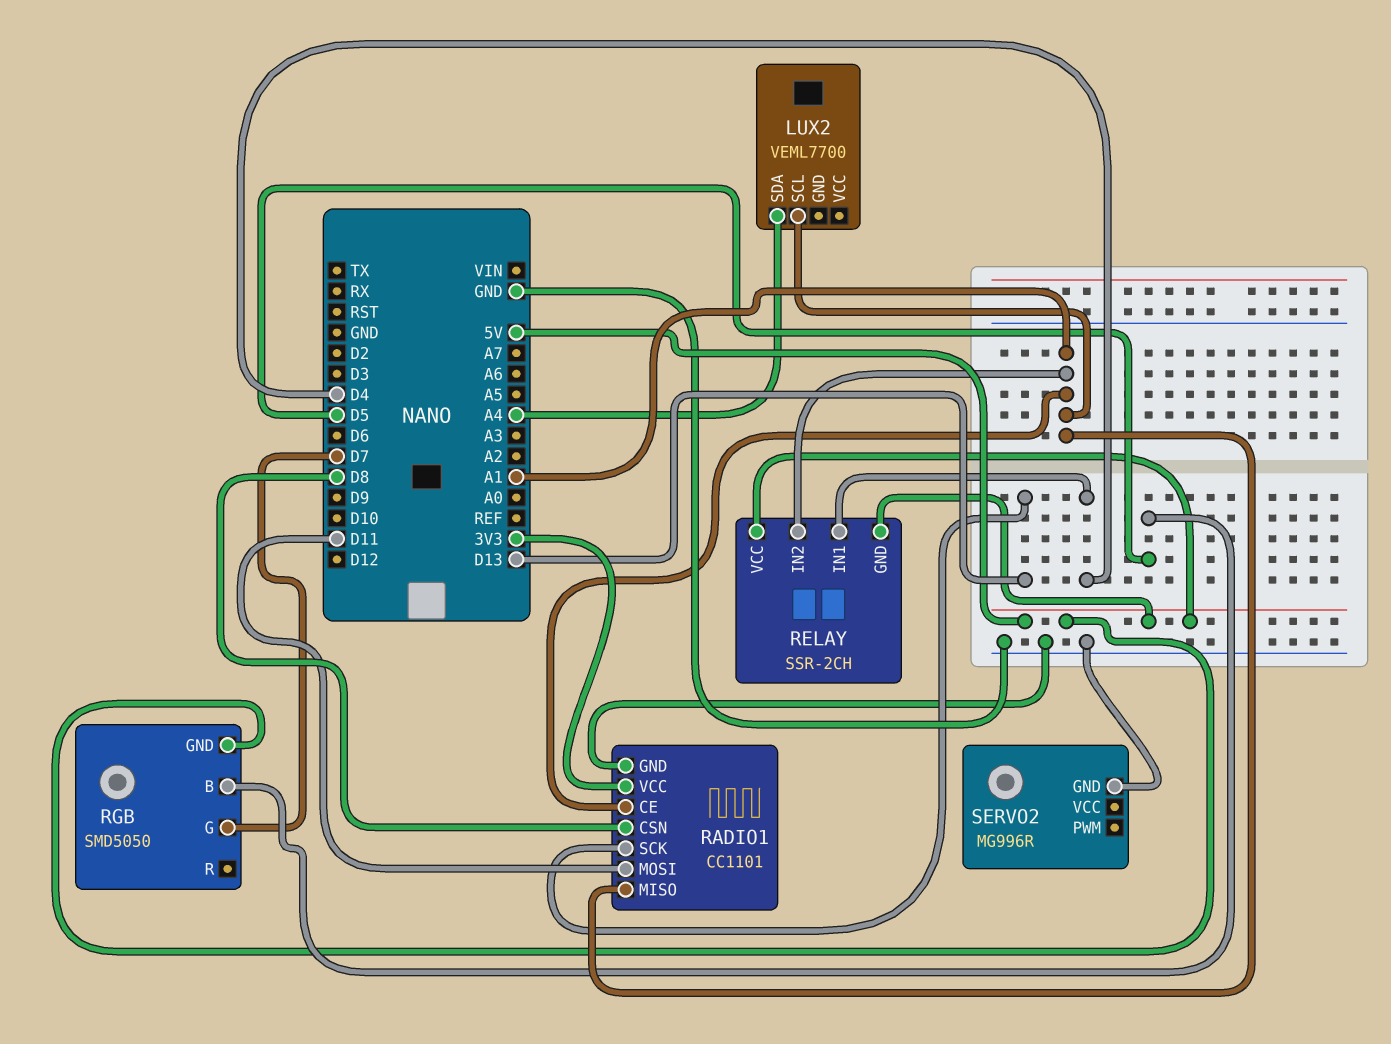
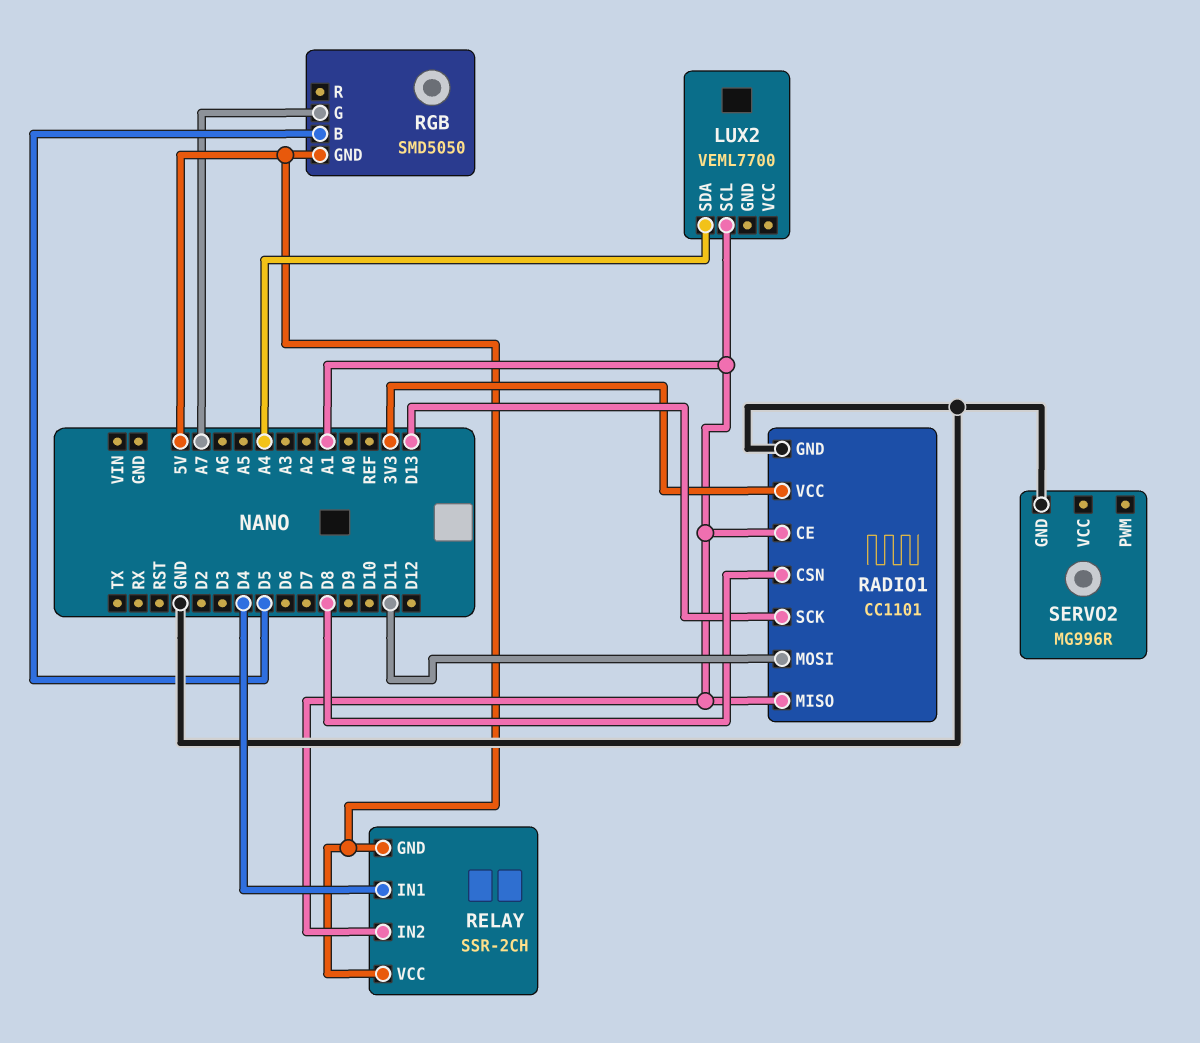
RGB pin G: D7 -> A7

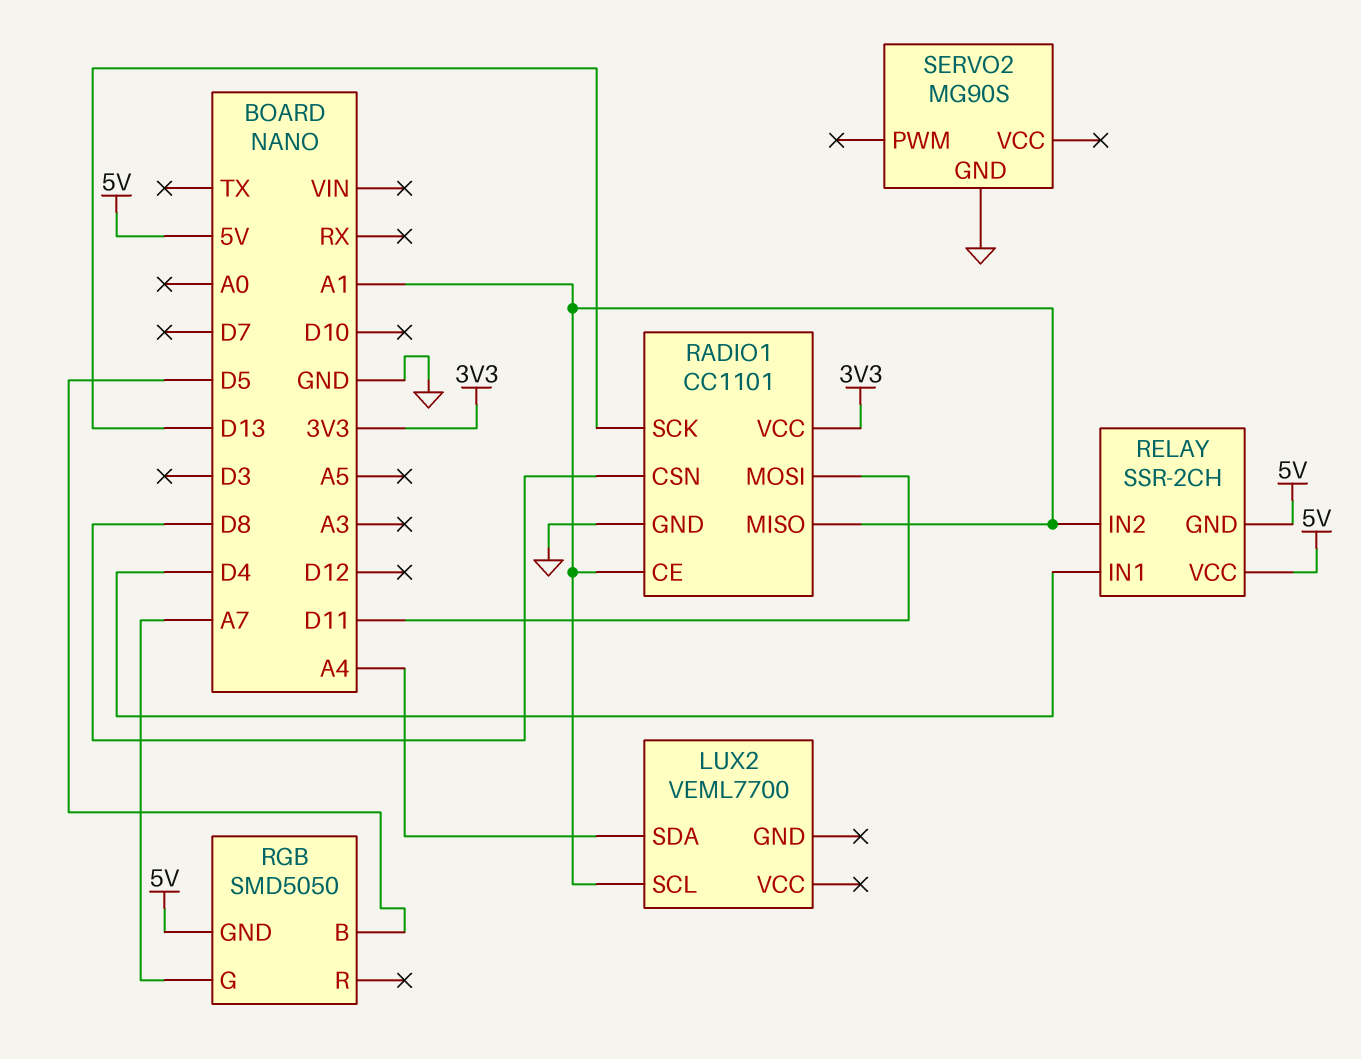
SERVO2: MG996R -> MG90S

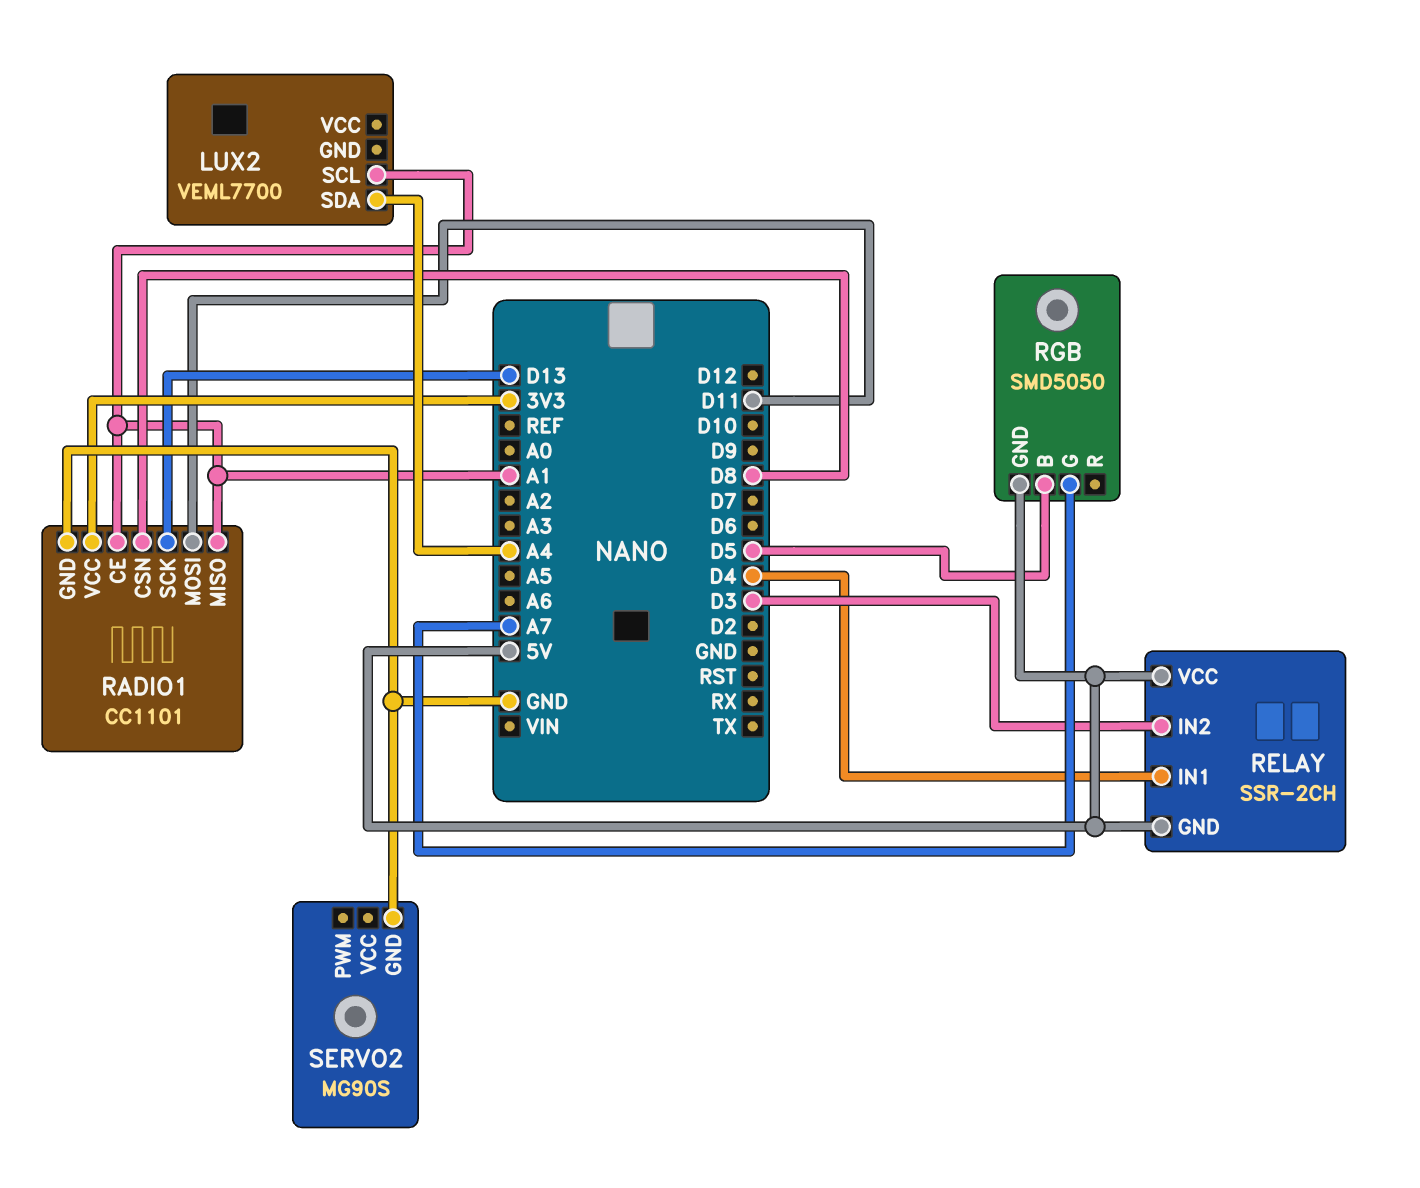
RELAY pin IN2: A1 -> D3

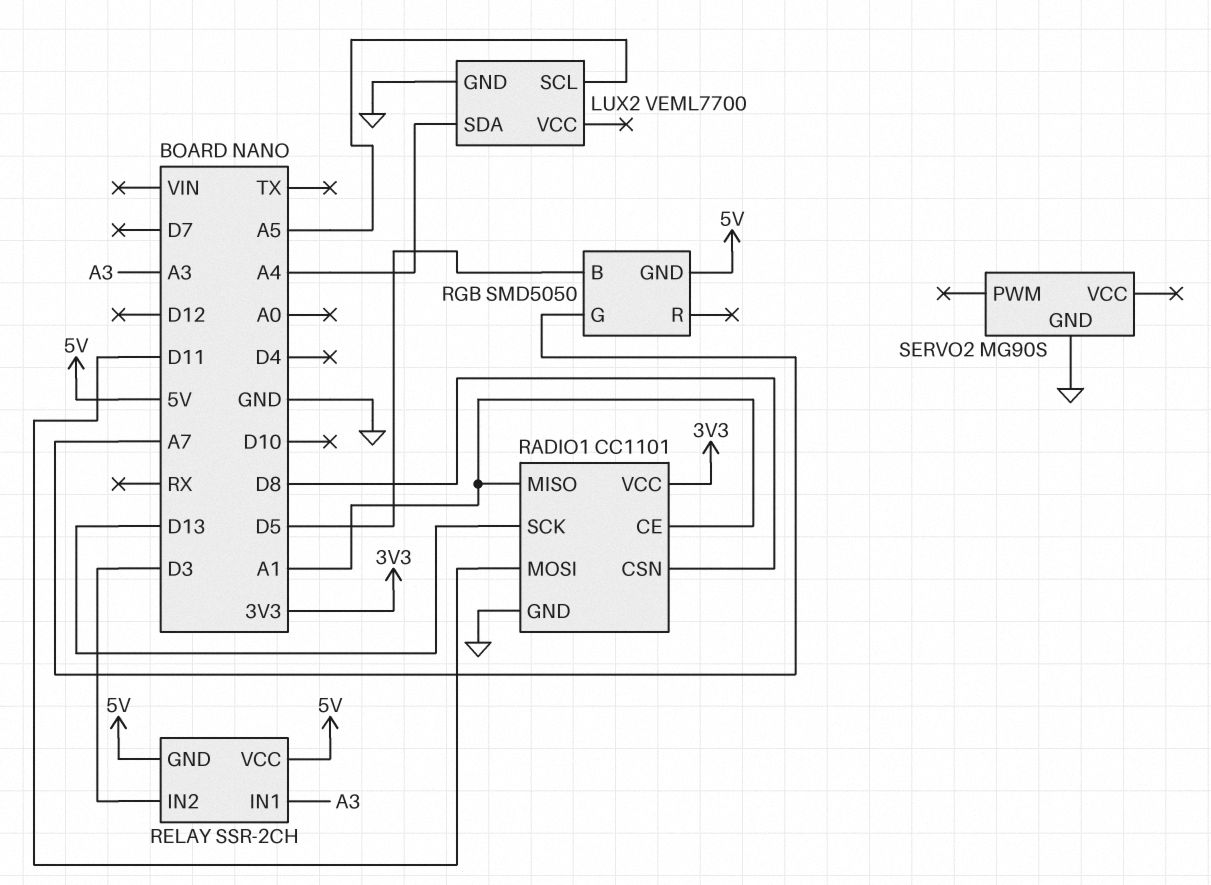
LUX2 pin GND: none -> GND
LUX2 pin SCL: A1 -> A5
RELAY pin IN1: D4 -> A3

